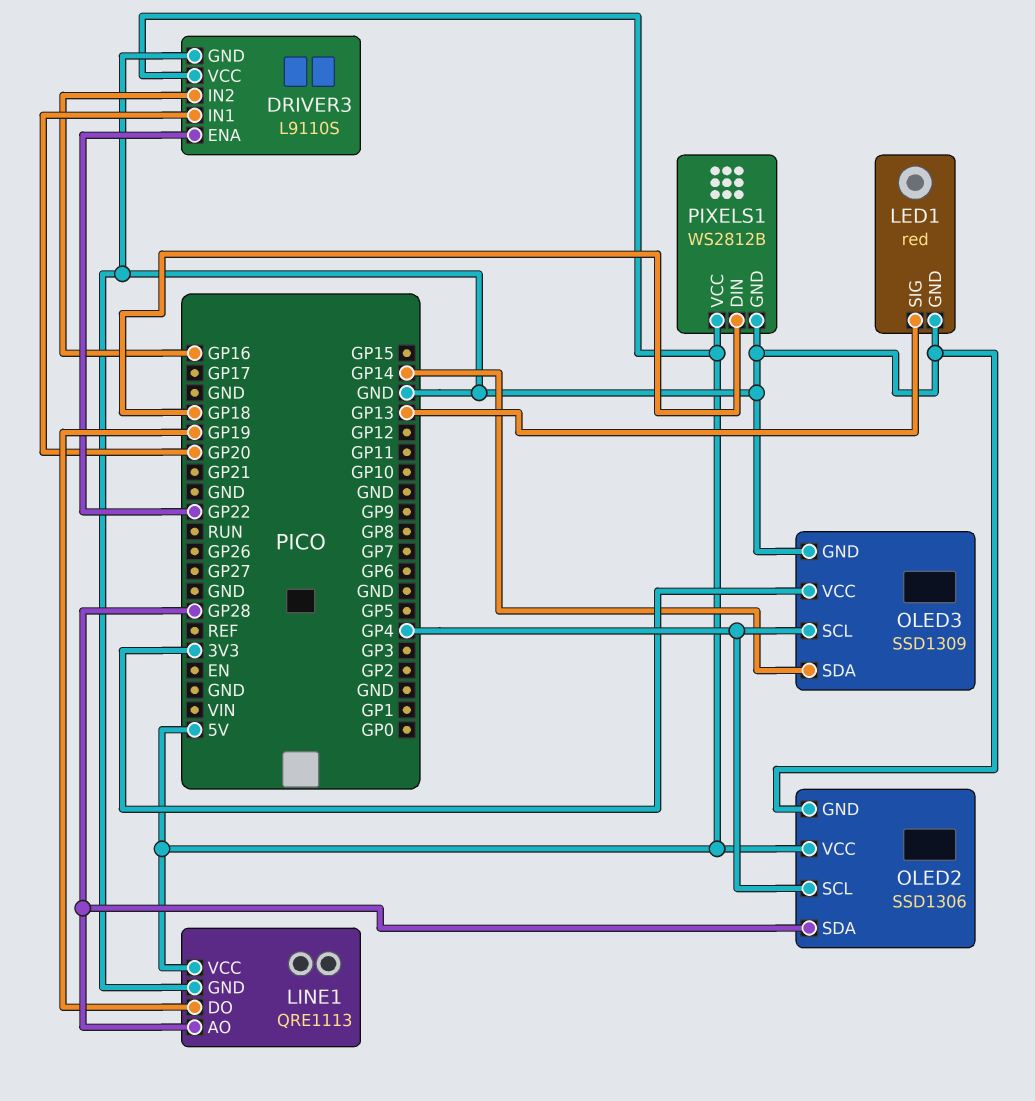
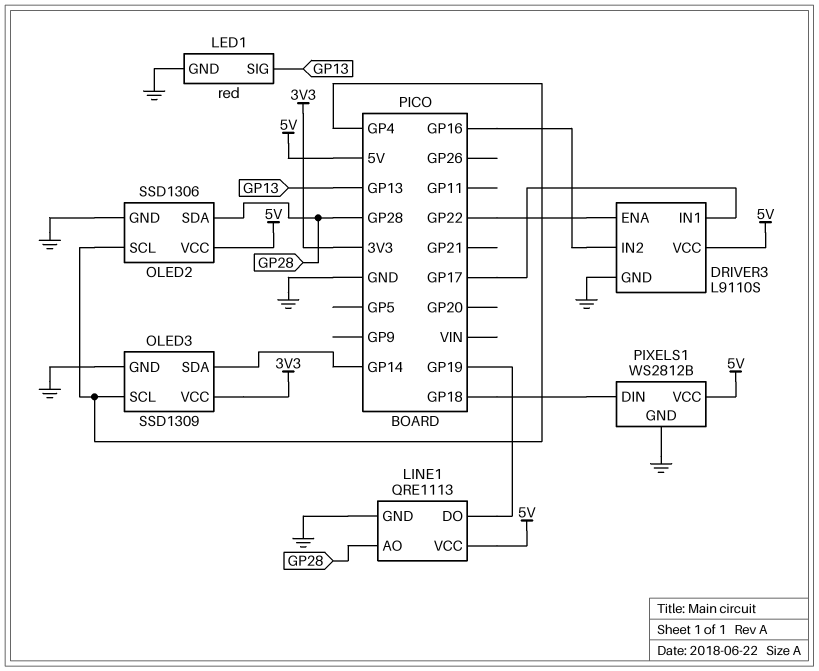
DRIVER3 pin IN1: GP20 -> GP17

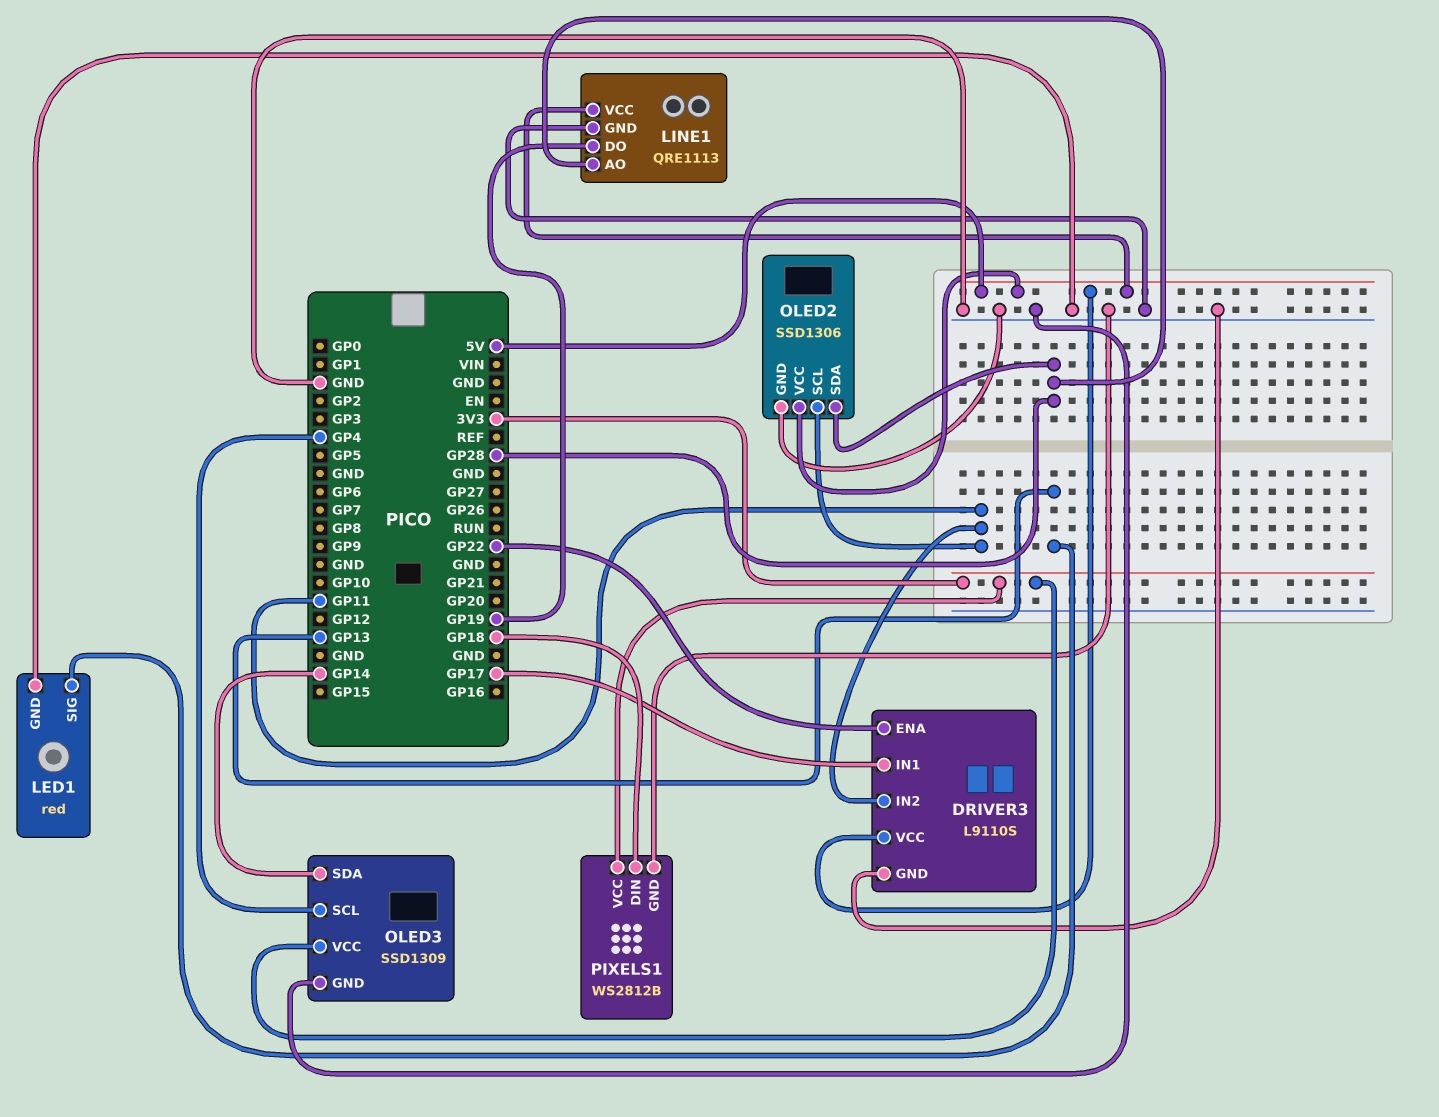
DRIVER3 pin IN2: GP16 -> GP11
OLED2 pin SCL: GP4 -> GP11
PIXELS1 pin VCC: 5V -> 3V3

